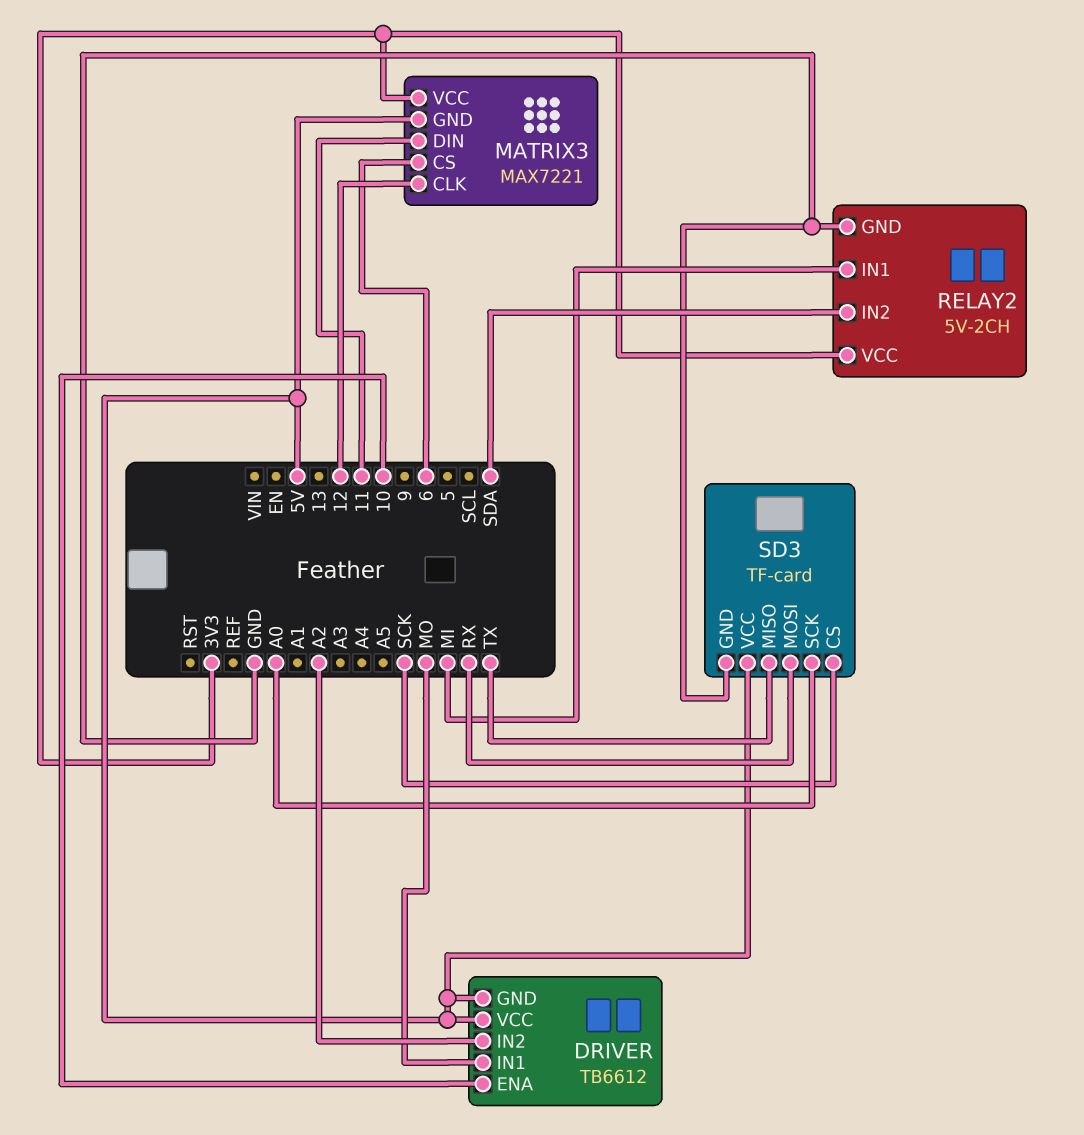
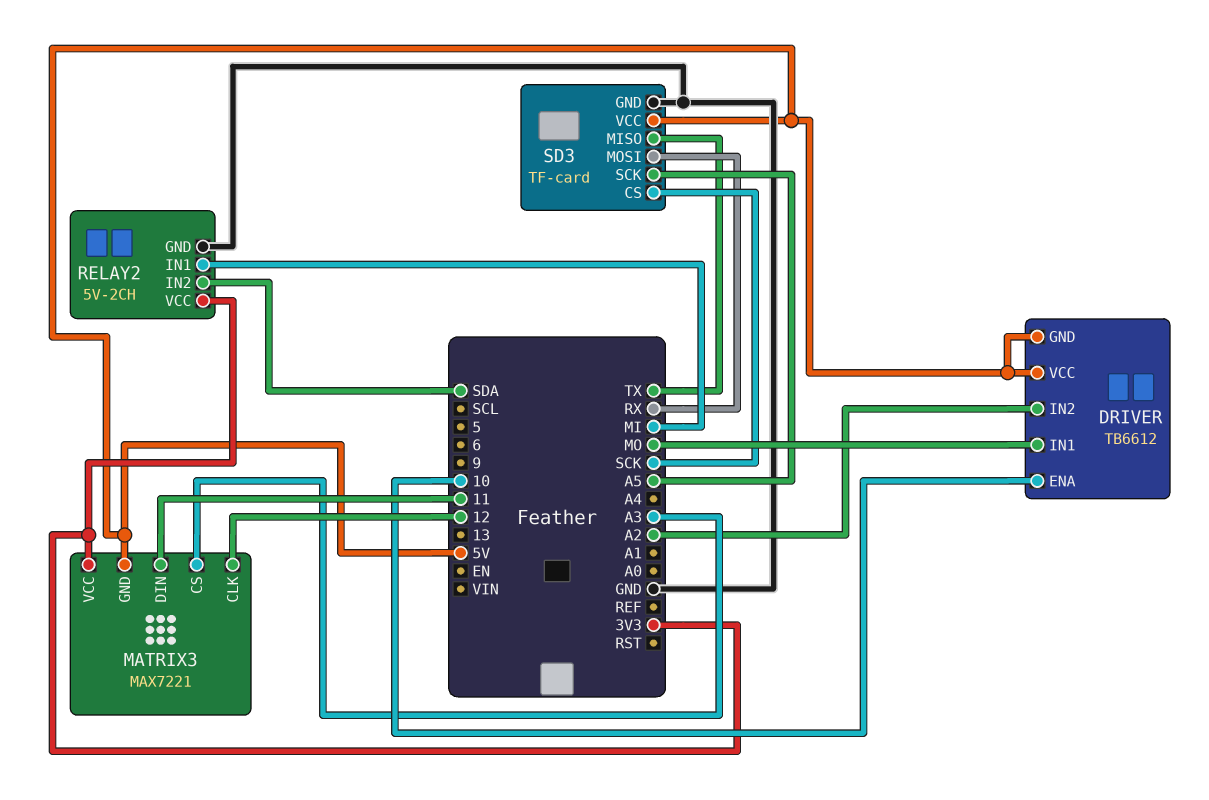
MATRIX3 pin CS: 6 -> A3
SD3 pin SCK: A0 -> A5

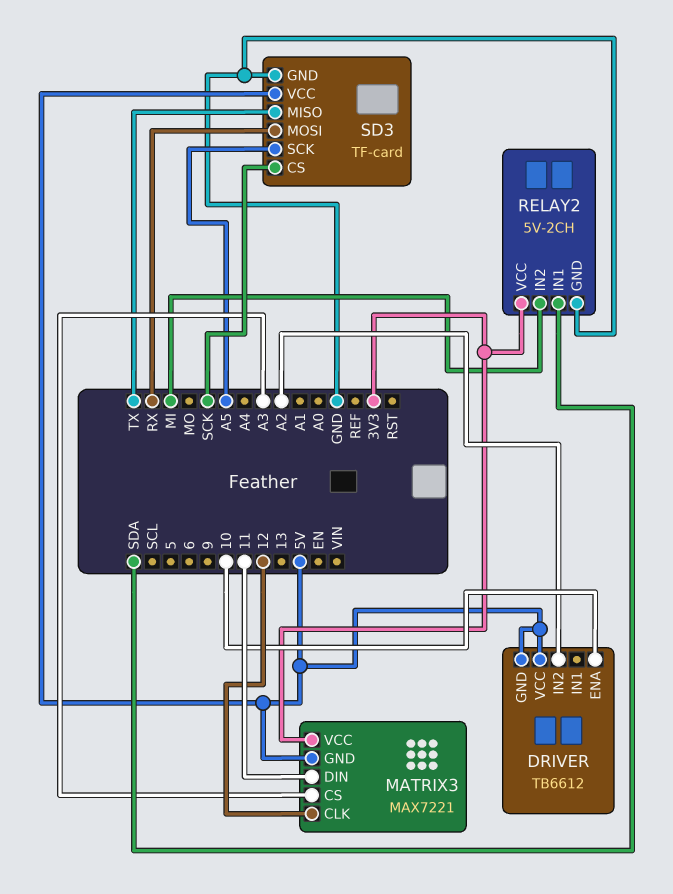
DRIVER pin IN1: MO -> none
RELAY2 pin IN1: MI -> SDA
RELAY2 pin IN2: SDA -> MI

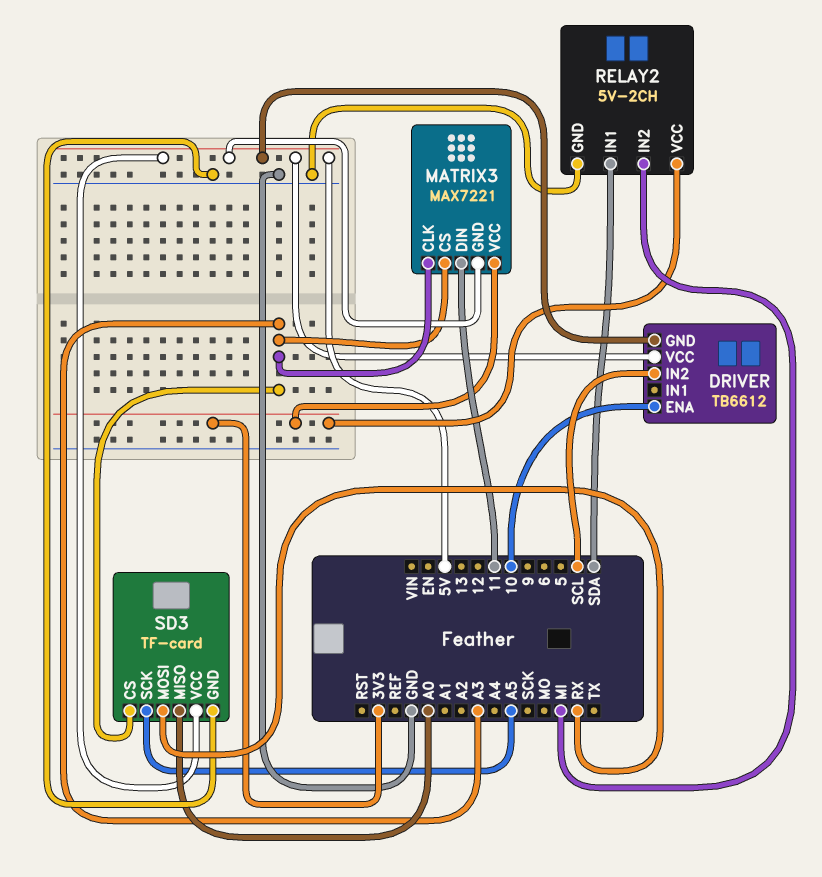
DRIVER pin IN2: A2 -> SCL
MATRIX3 pin CLK: 12 -> A3
SD3 pin CS: SCK -> A3
SD3 pin MISO: TX -> A0

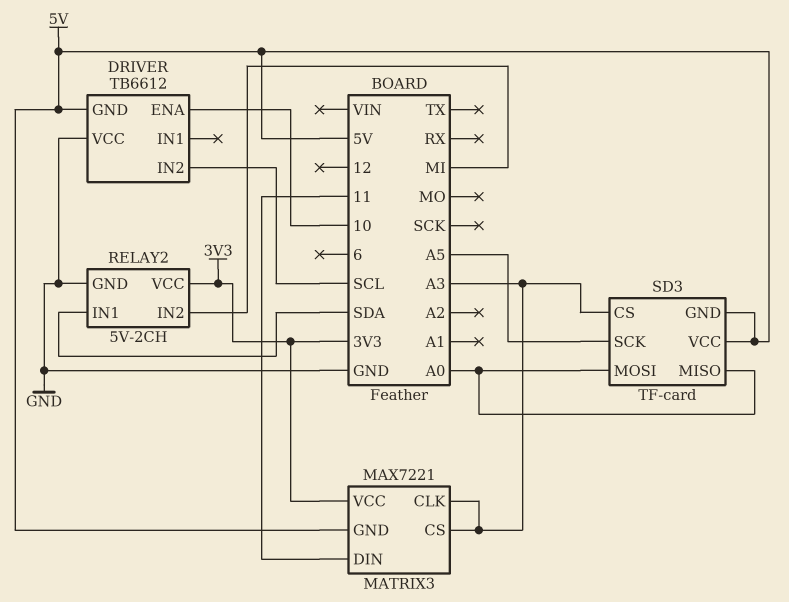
DRIVER pin VCC: 5V -> GND
SD3 pin GND: GND -> 5V
SD3 pin MOSI: RX -> A0

